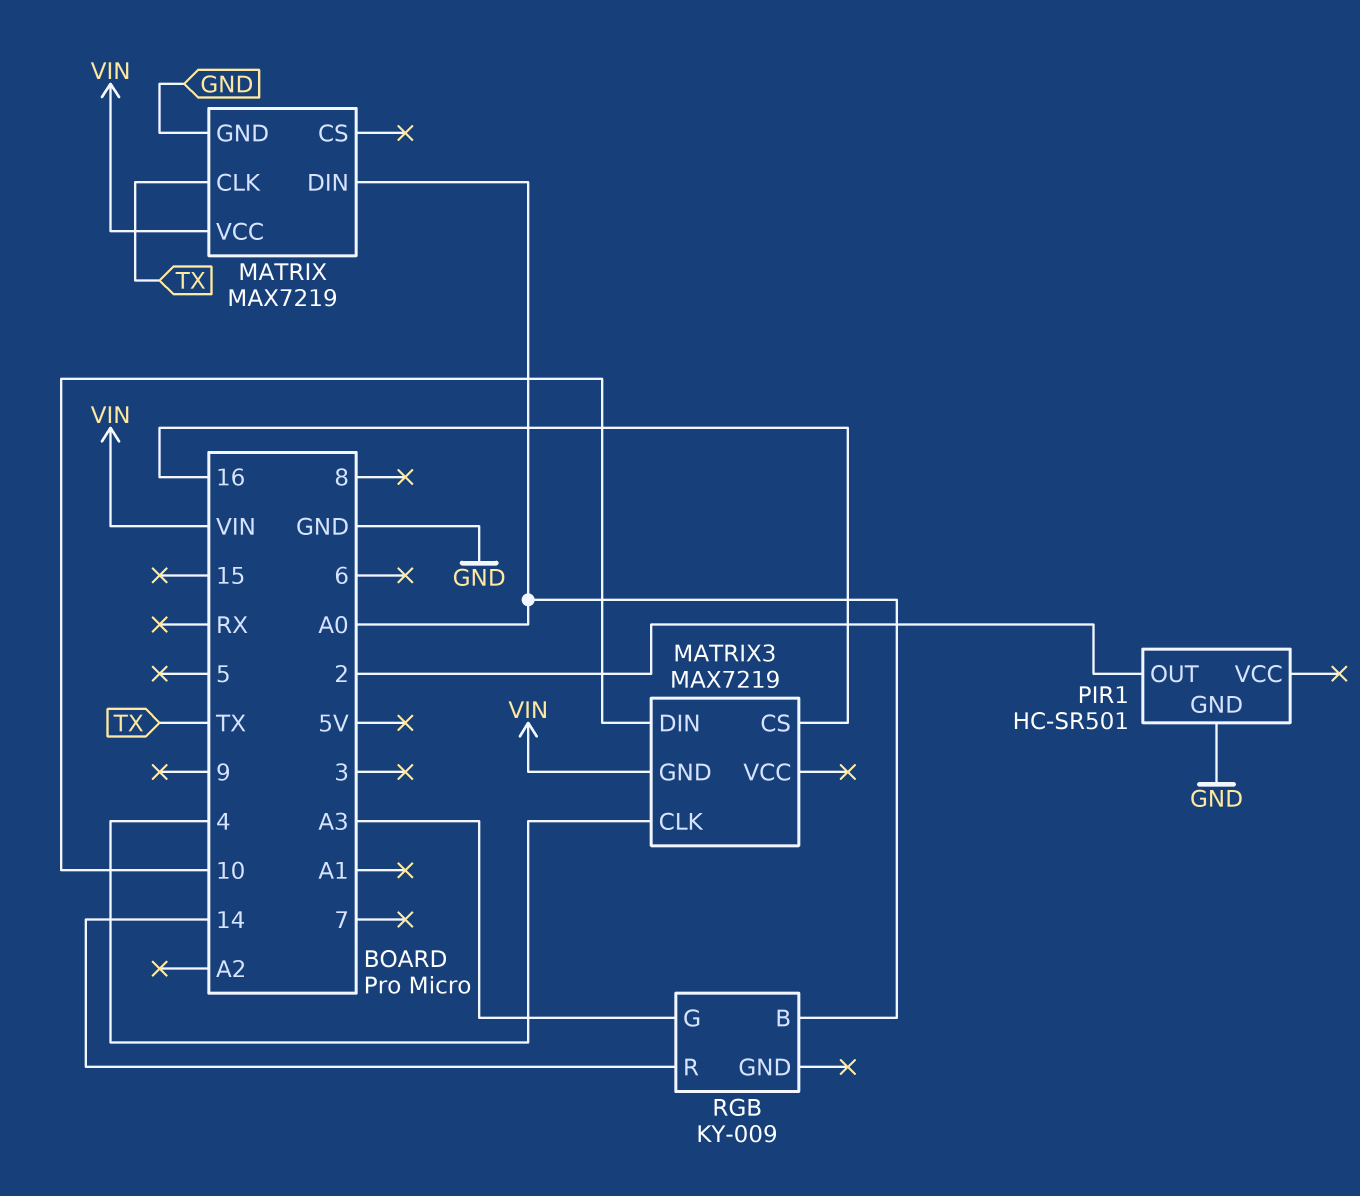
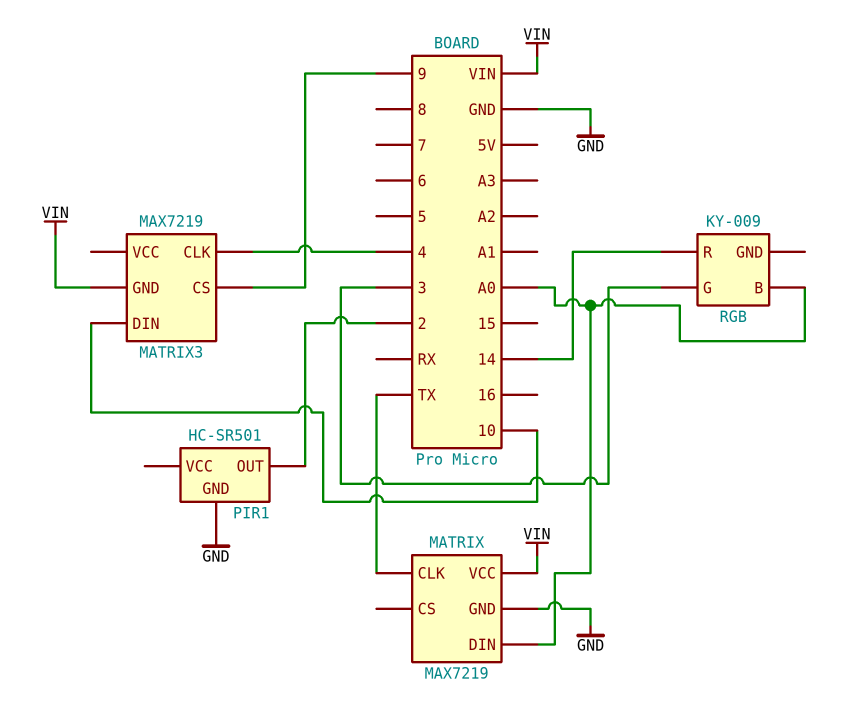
MATRIX3 pin CS: 16 -> 9
RGB pin G: A3 -> 3

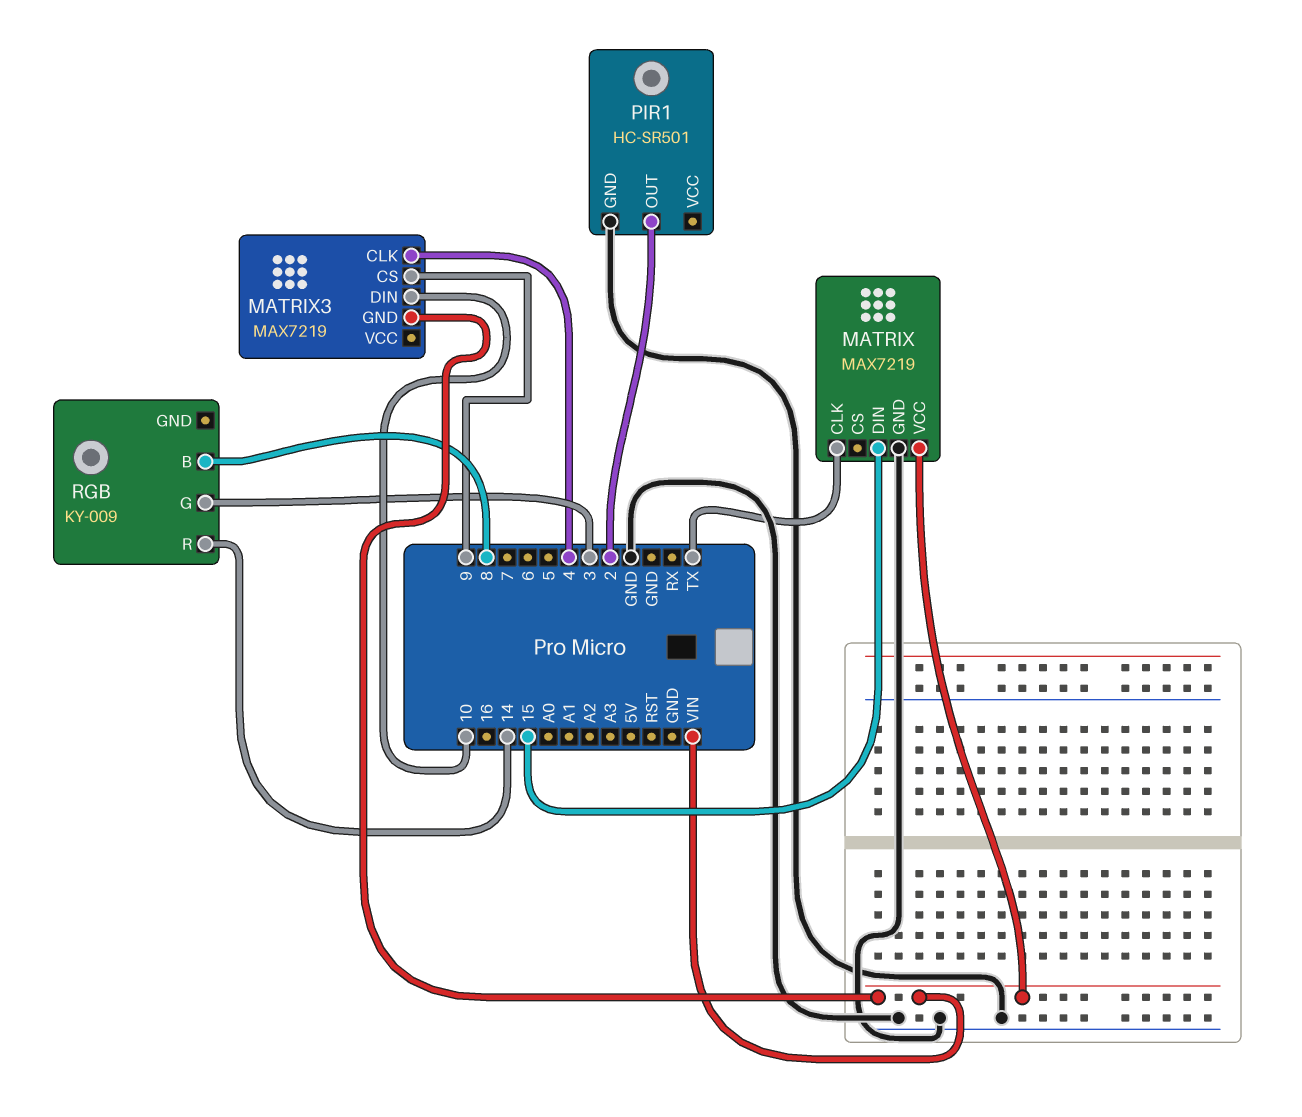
MATRIX pin DIN: A0 -> 15
RGB pin B: A0 -> 8

